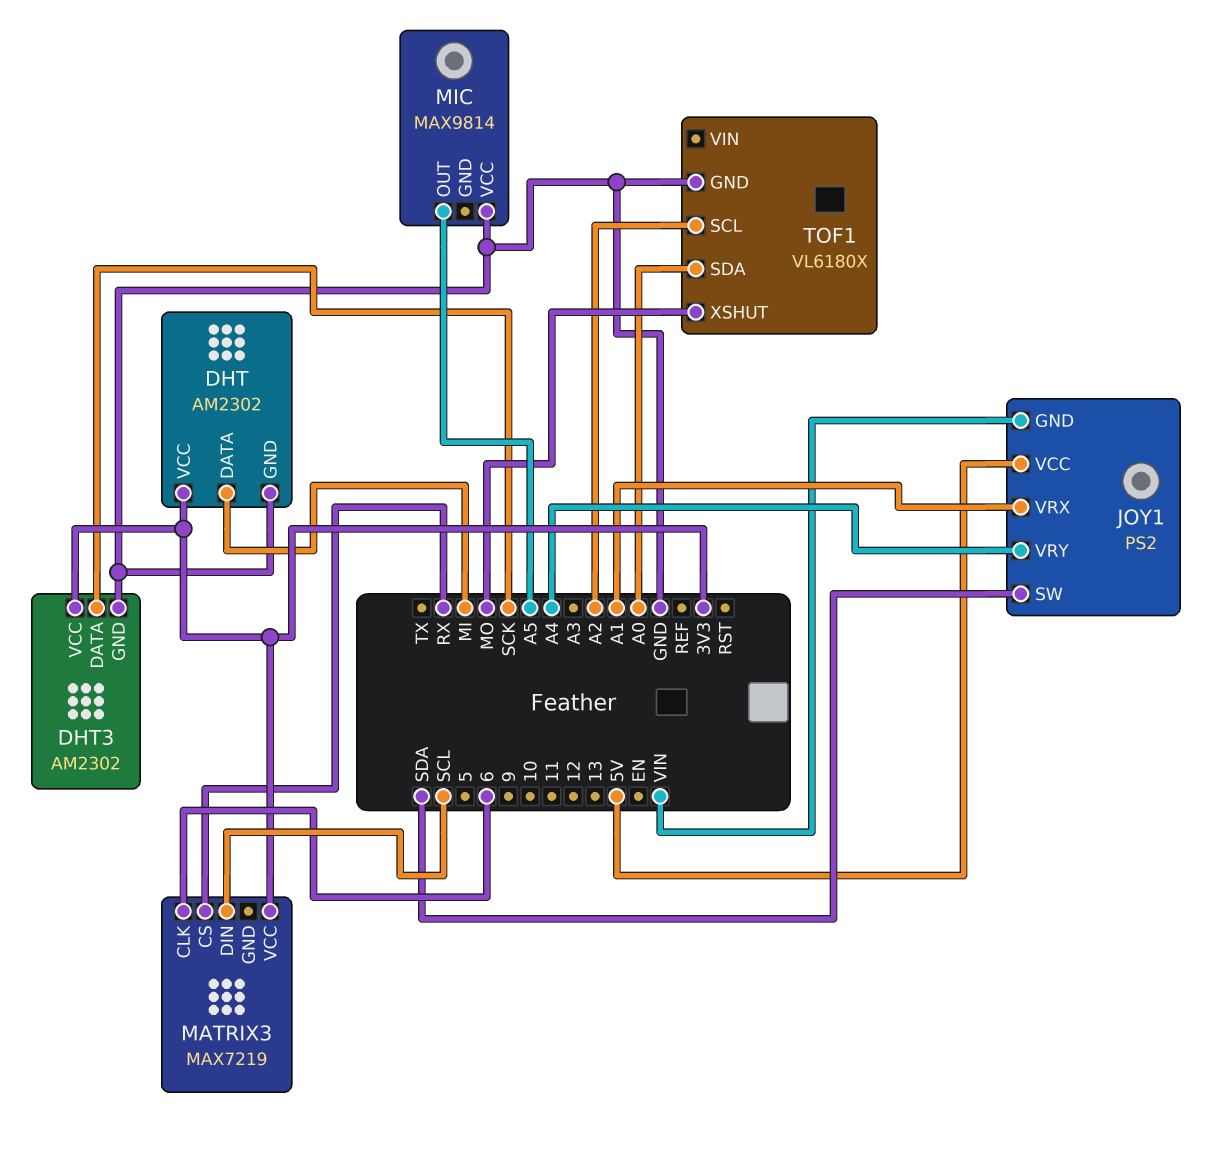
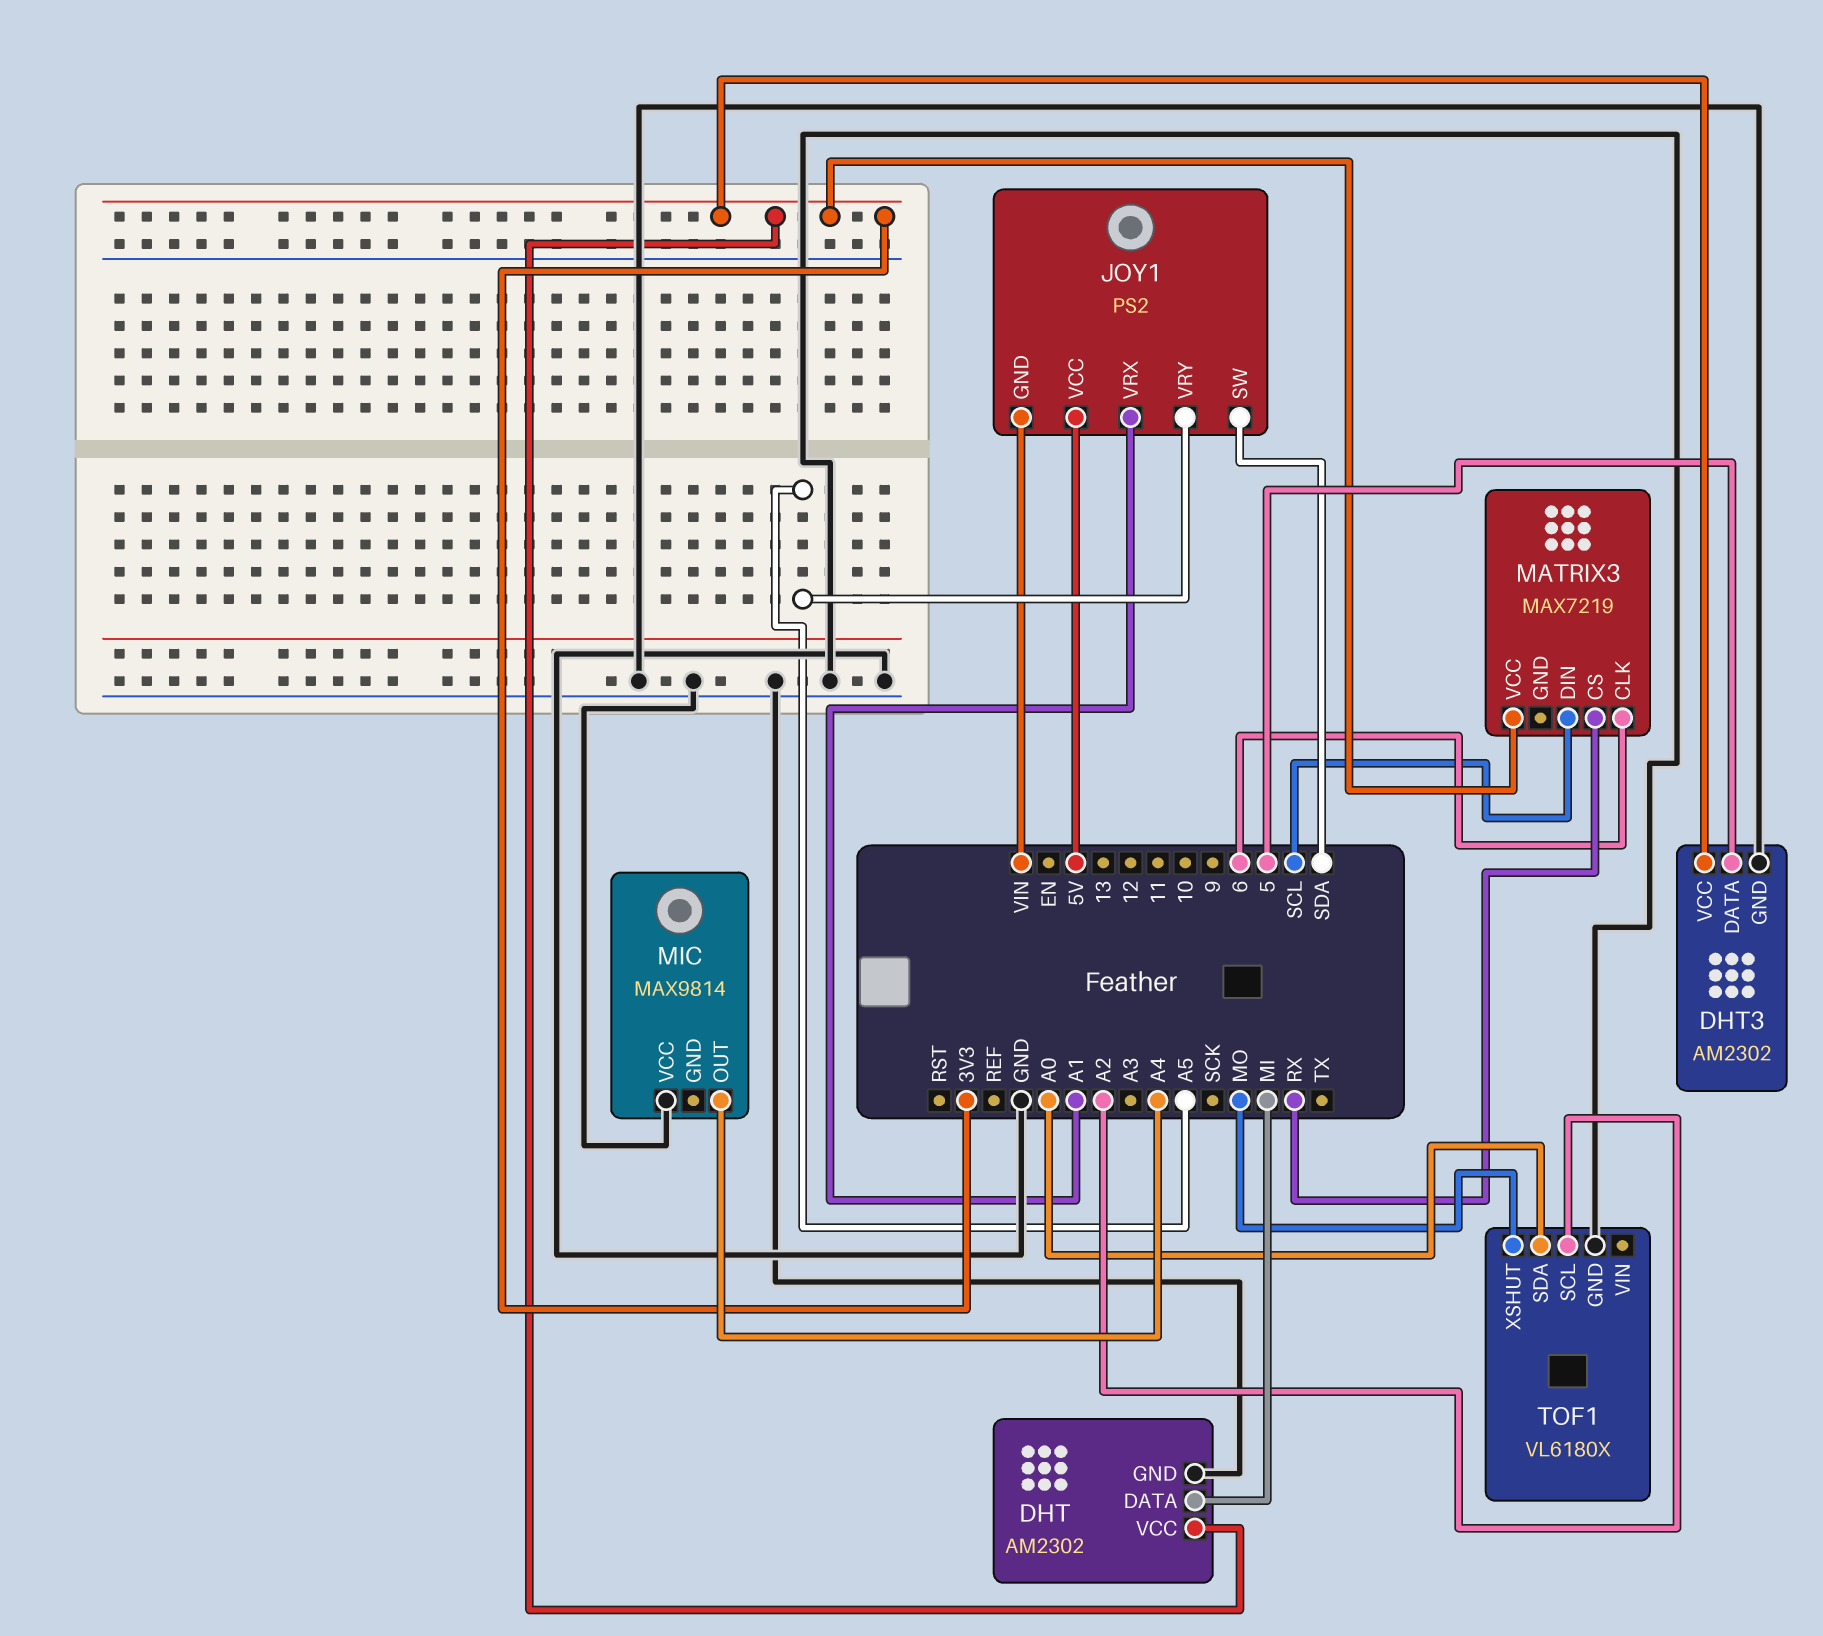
DHT3 pin DATA: SCK -> 5
JOY1 pin VRY: A4 -> A5
MIC pin OUT: A5 -> A4

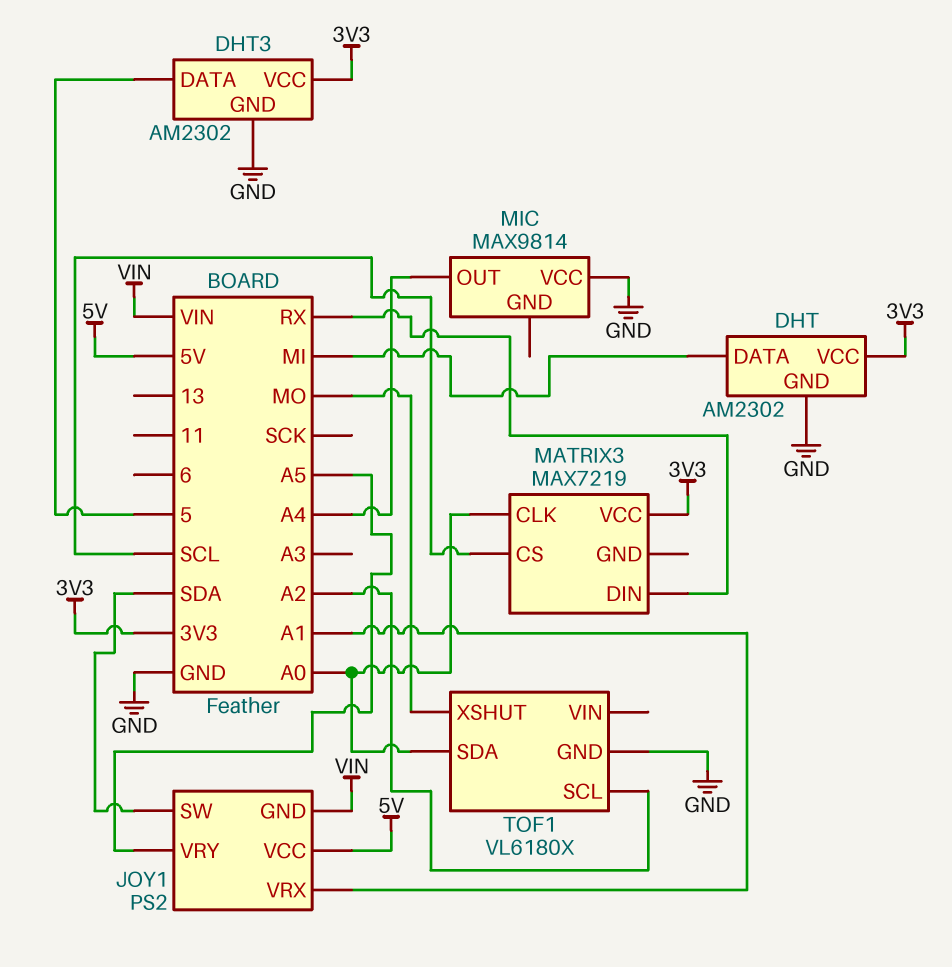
MATRIX3 pin CLK: 6 -> A0
MATRIX3 pin CS: RX -> SCL
MATRIX3 pin DIN: SCL -> RX

